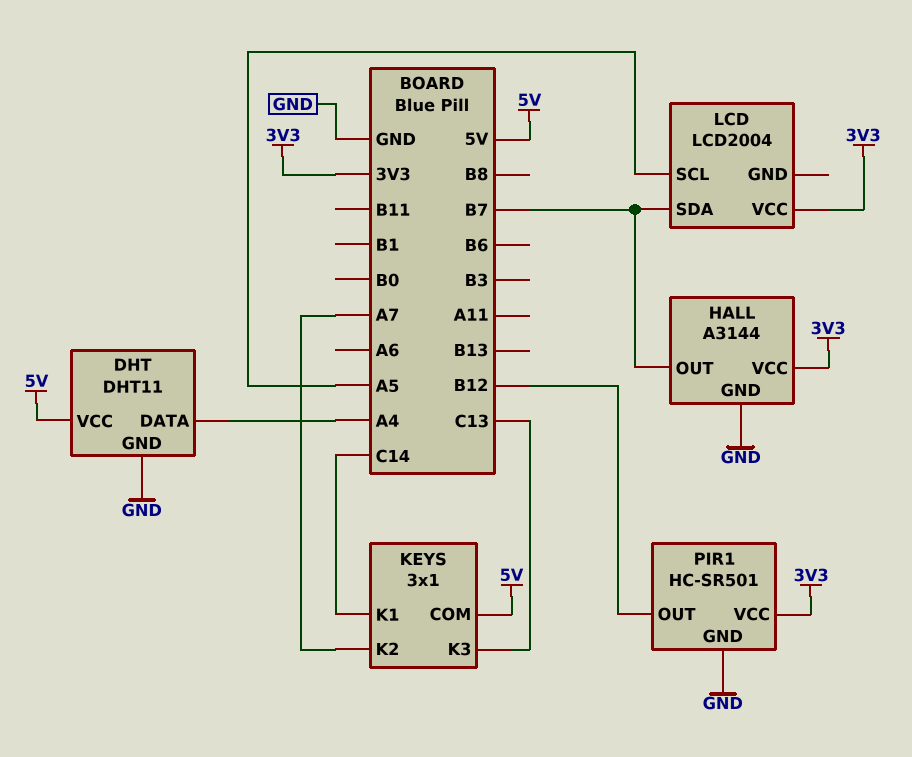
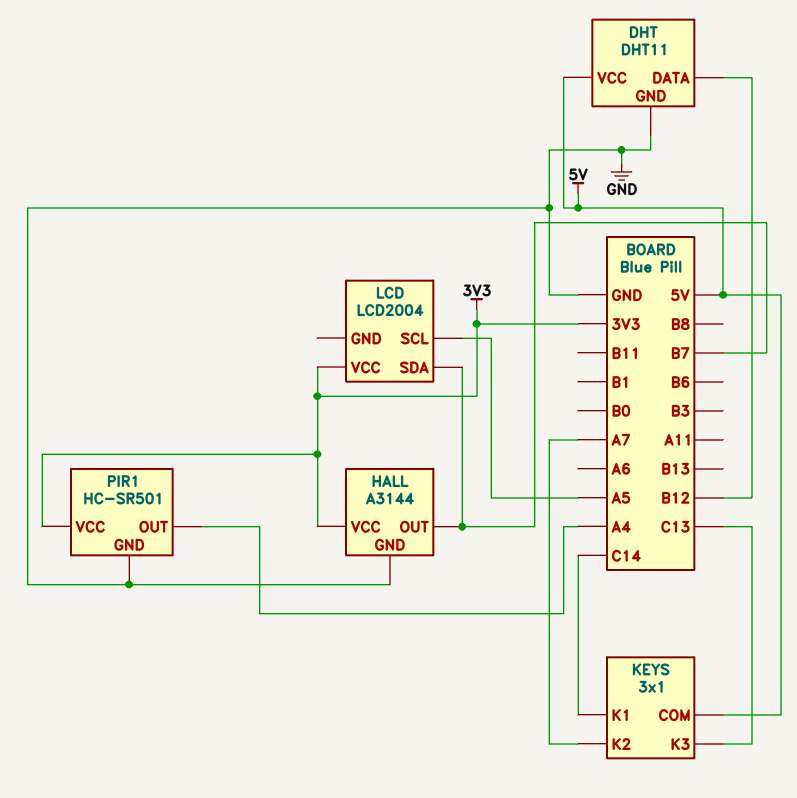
DHT pin DATA: A4 -> B12
PIR1 pin OUT: B12 -> A4

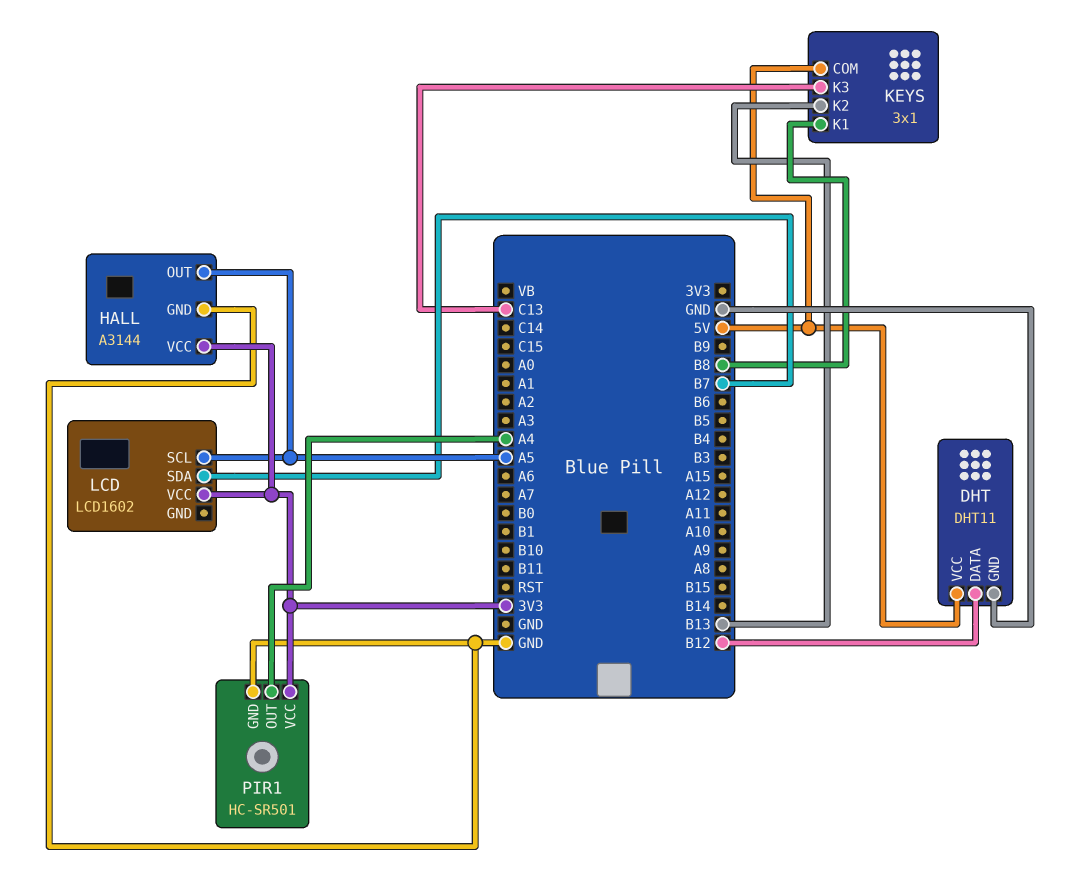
HALL pin OUT: B7 -> A5
KEYS pin K1: C14 -> B8
KEYS pin K2: A7 -> B13
LCD: LCD2004 -> LCD1602

